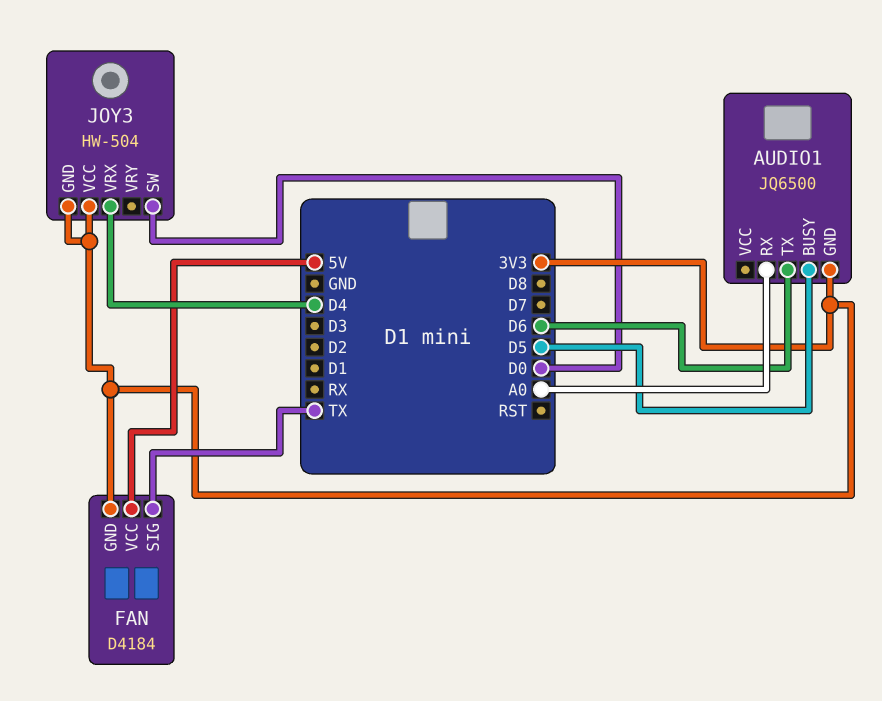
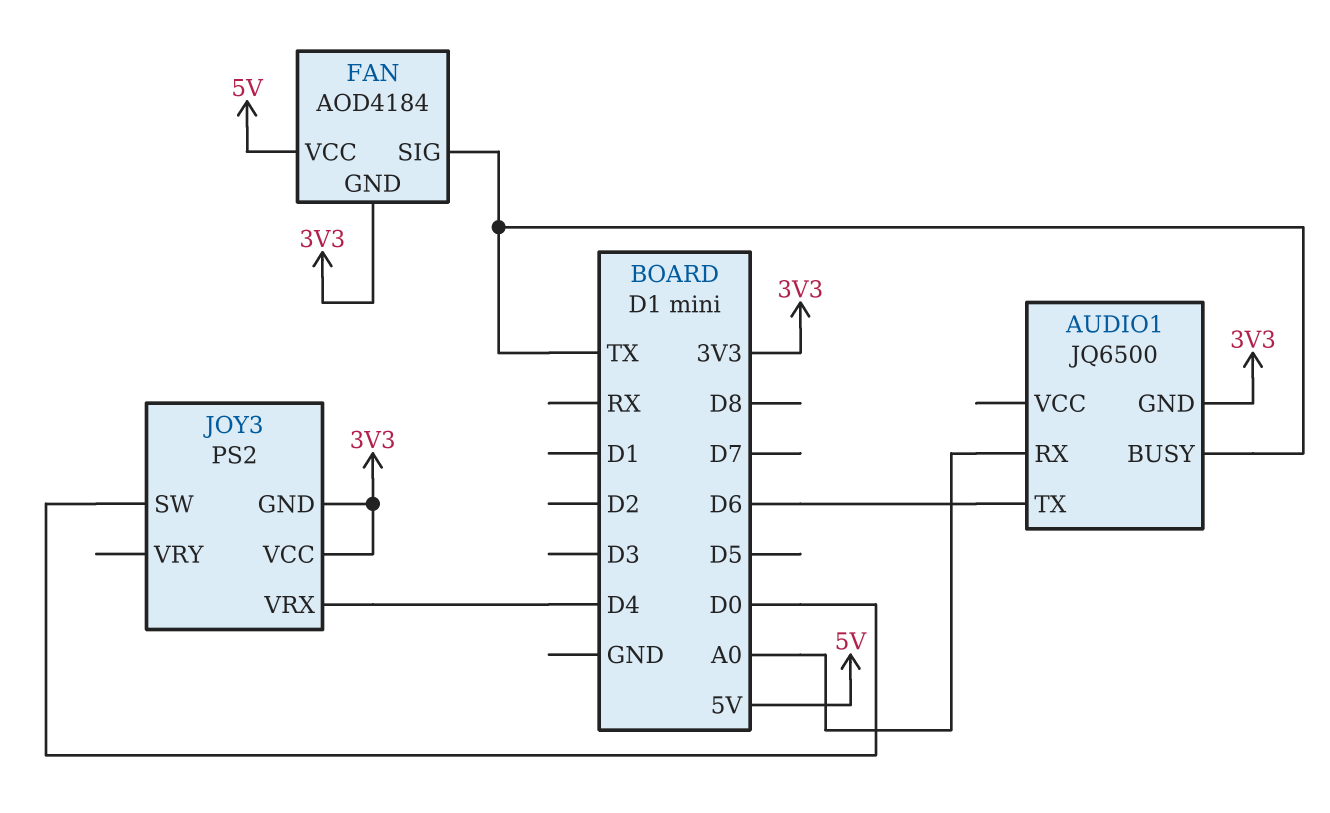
AUDIO1 pin BUSY: D5 -> TX
FAN: D4184 -> AOD4184
JOY3: HW-504 -> PS2

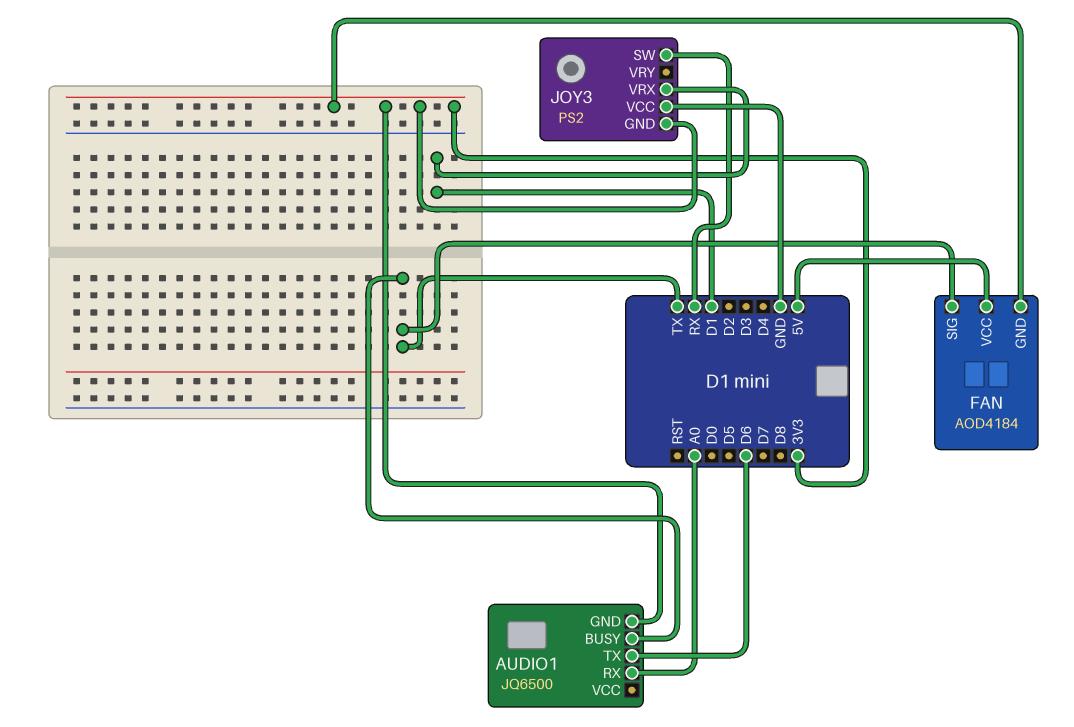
JOY3 pin SW: D0 -> RX
JOY3 pin VCC: 3V3 -> GND
JOY3 pin VRX: D4 -> D1

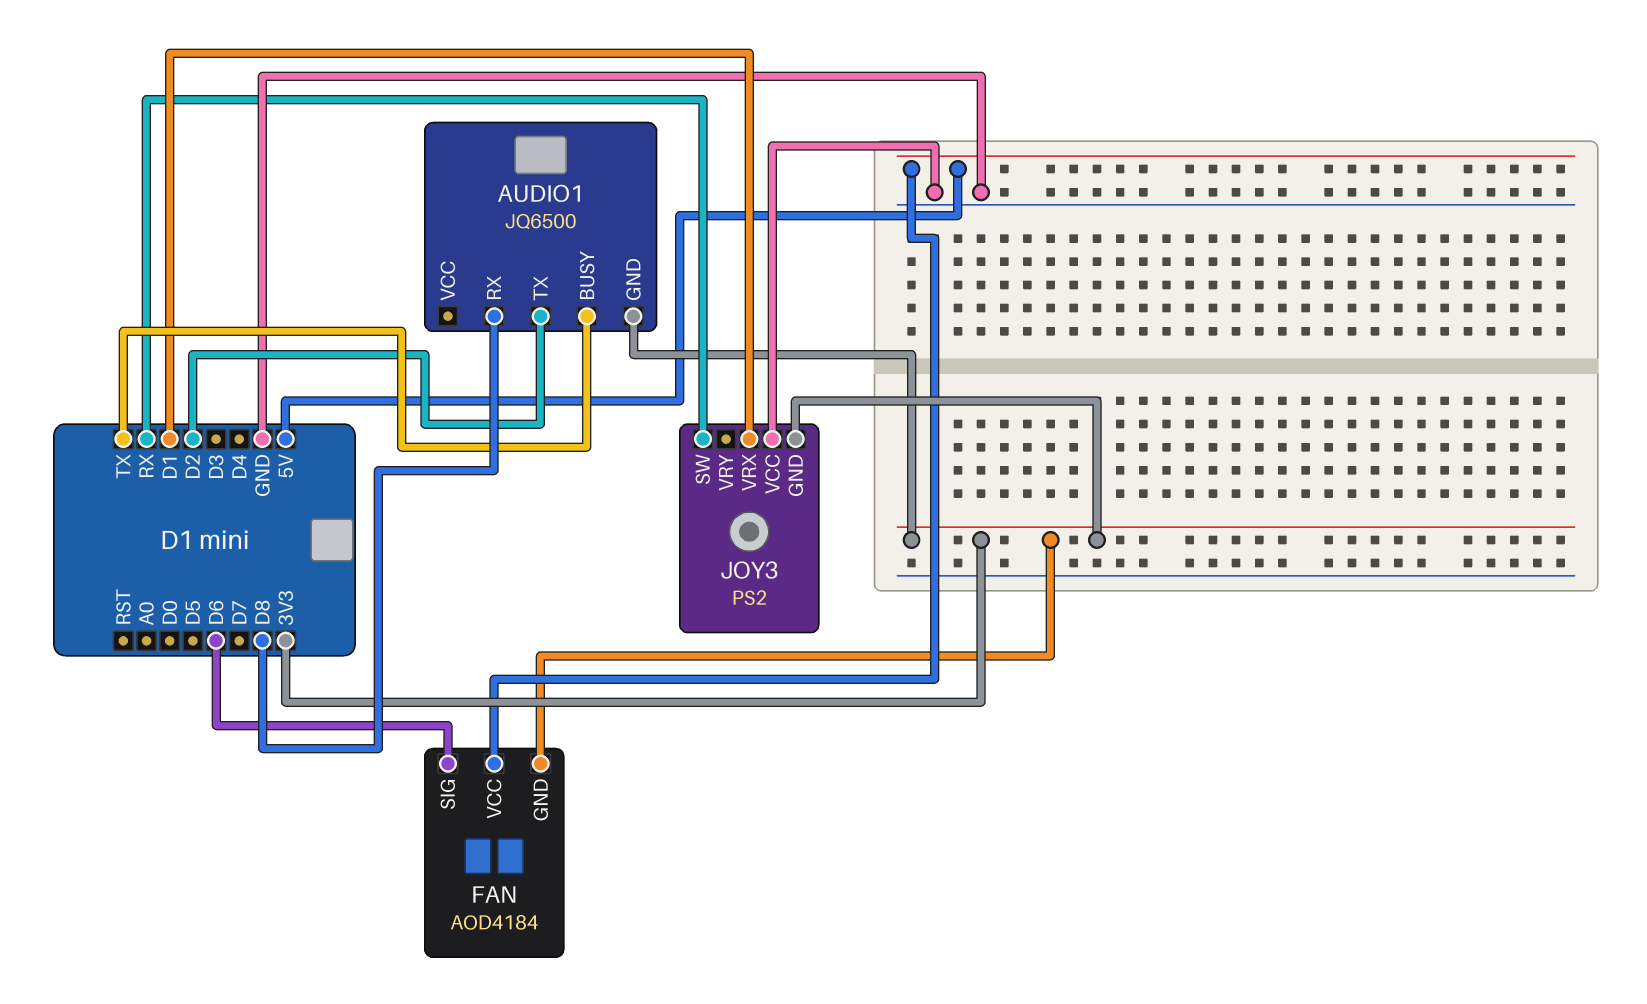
AUDIO1 pin RX: A0 -> D8
AUDIO1 pin TX: D6 -> D2
FAN pin SIG: TX -> D6

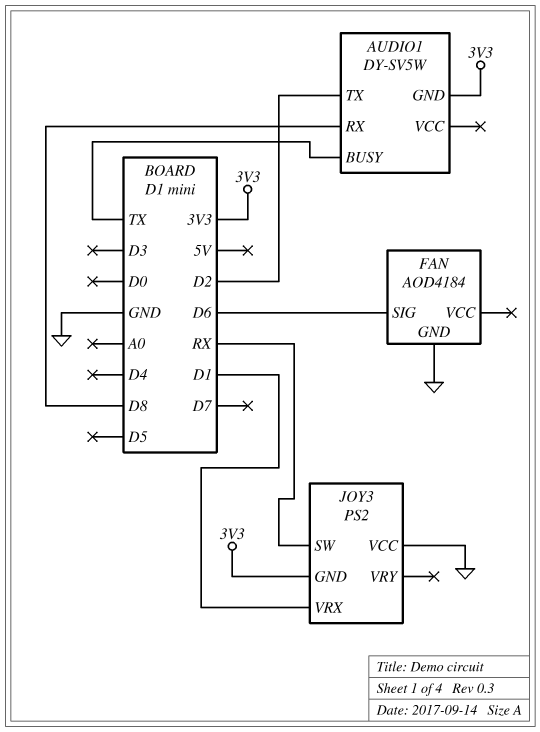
AUDIO1: JQ6500 -> DY-SV5W
FAN pin GND: 3V3 -> GND
FAN pin VCC: 5V -> none

